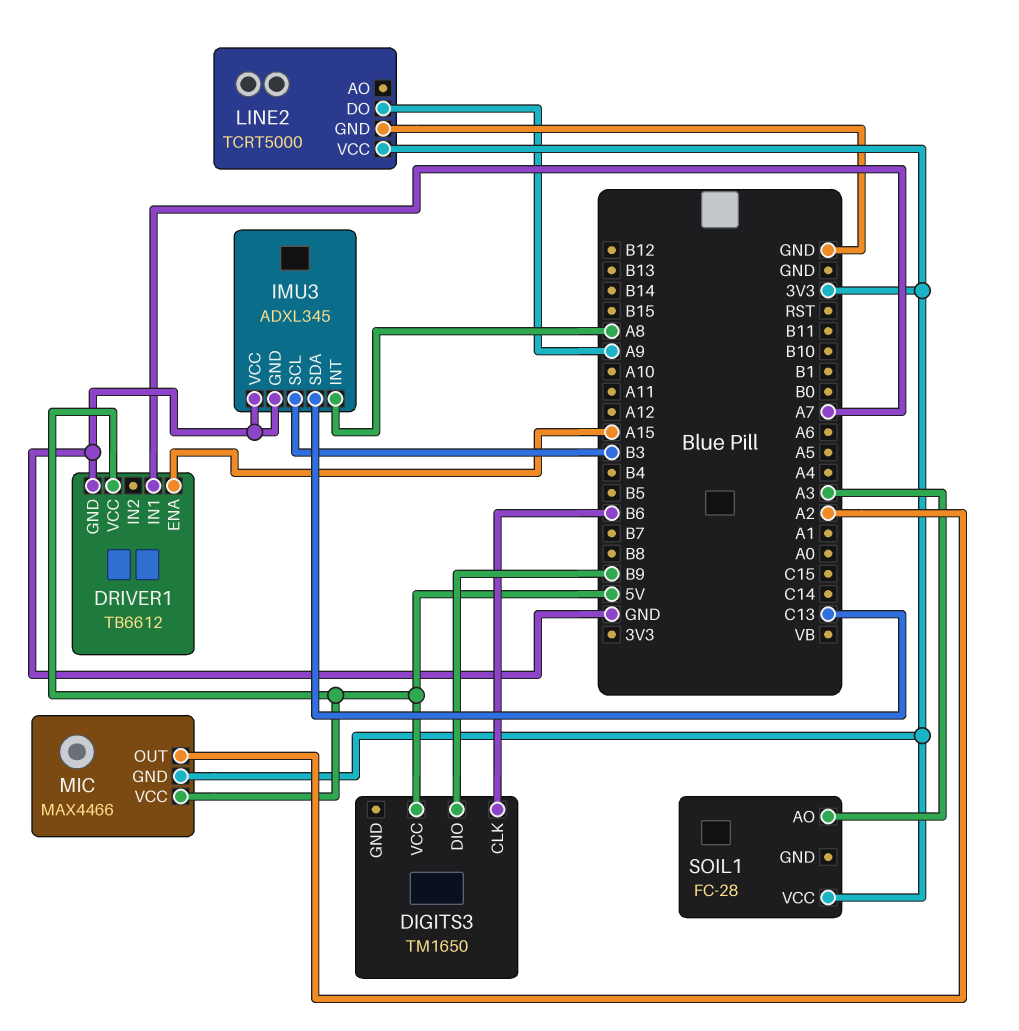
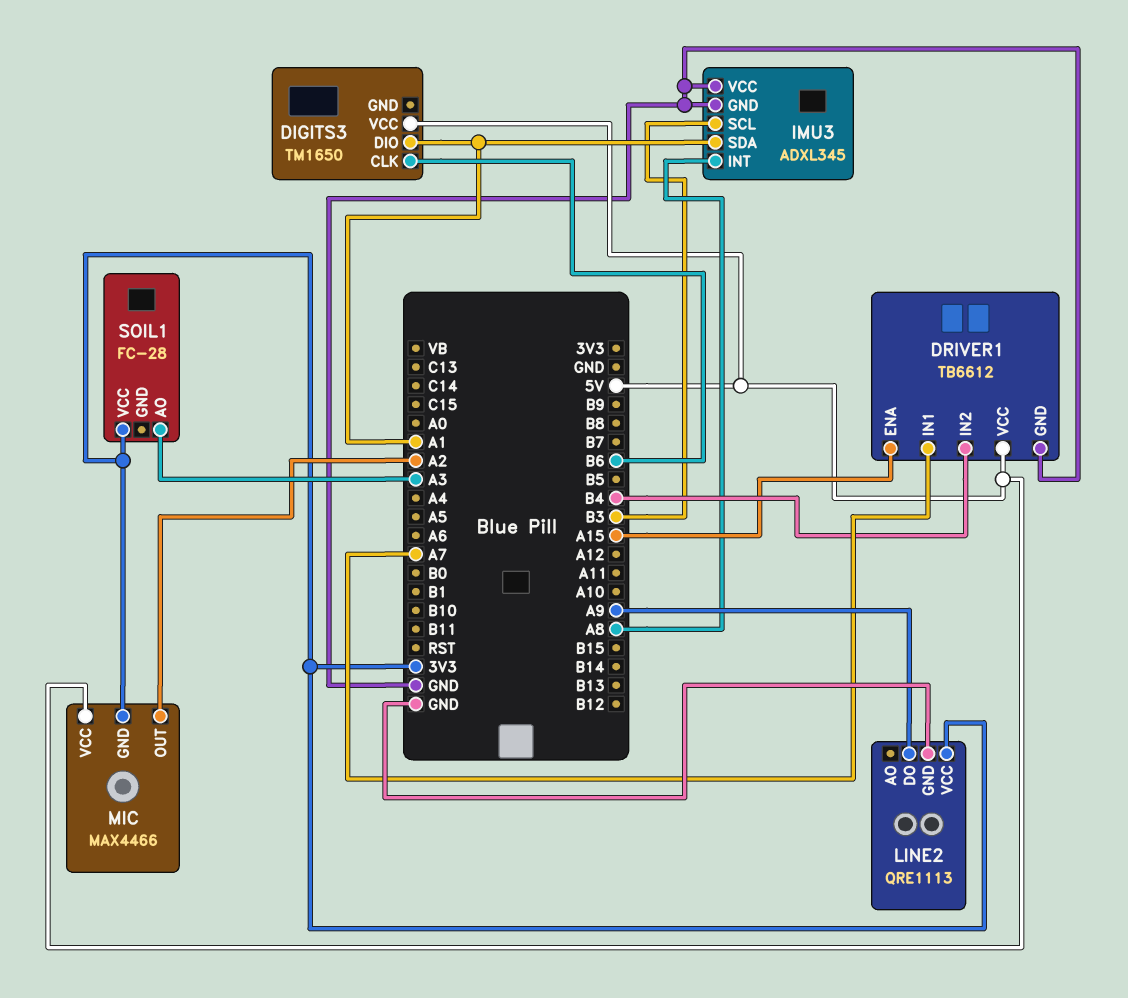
DIGITS3 pin DIO: B9 -> A1
DRIVER1 pin IN2: none -> B4
IMU3 pin SDA: C13 -> A1
LINE2: TCRT5000 -> QRE1113

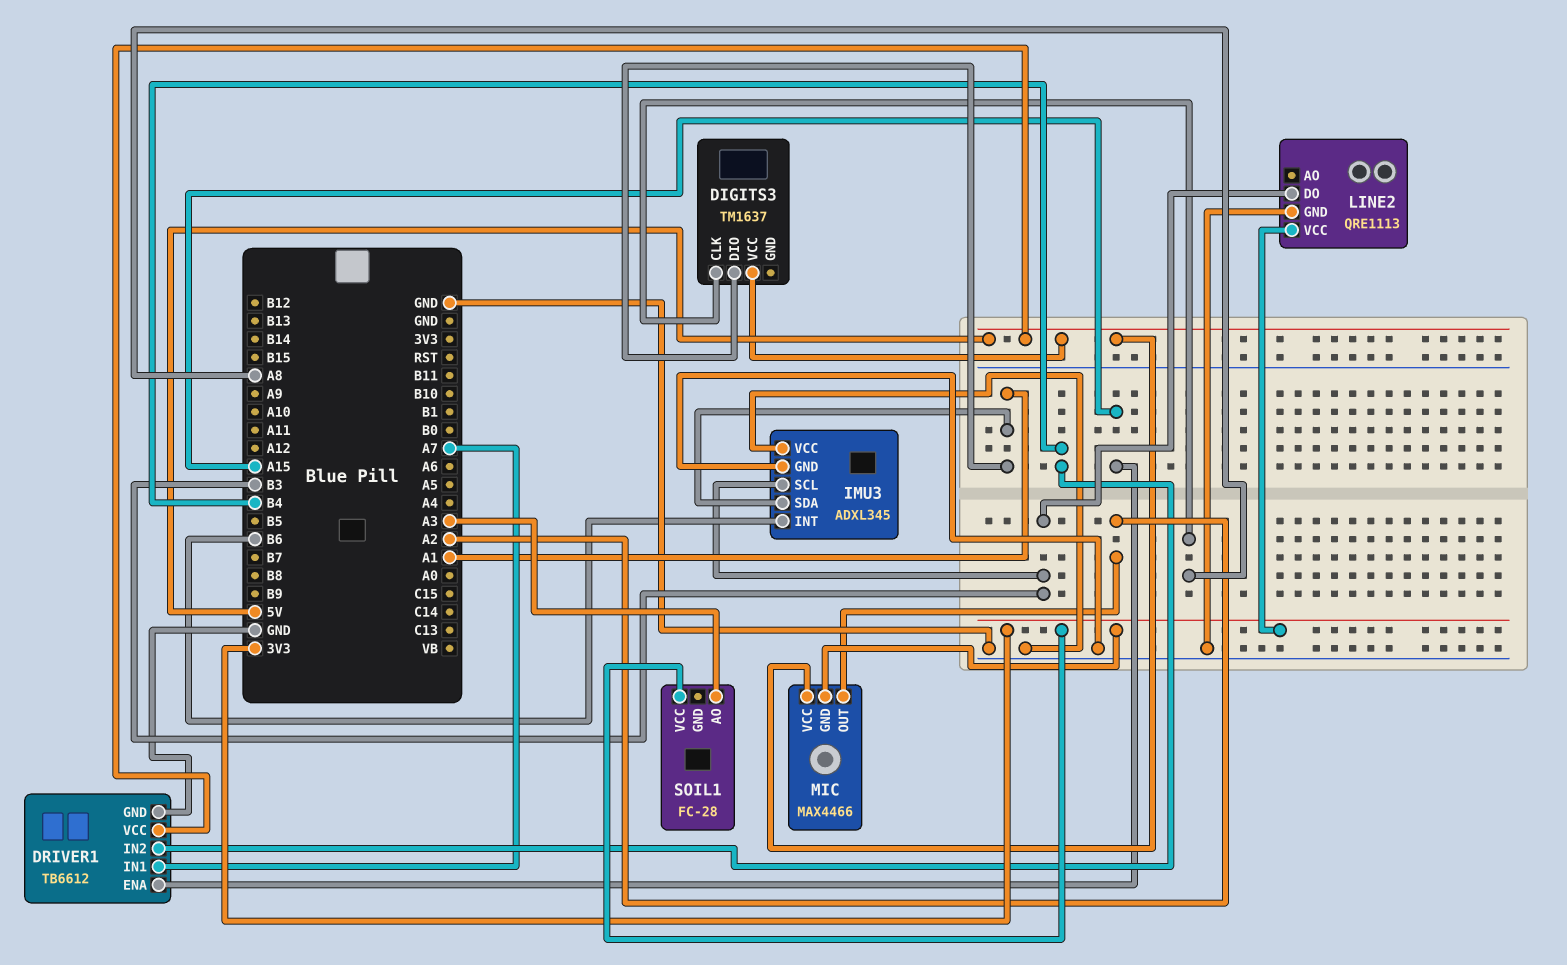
DIGITS3: TM1650 -> TM1637
DIGITS3 pin CLK: B6 -> A8
IMU3 pin INT: A8 -> B6
LINE2 pin DO: A9 -> B3

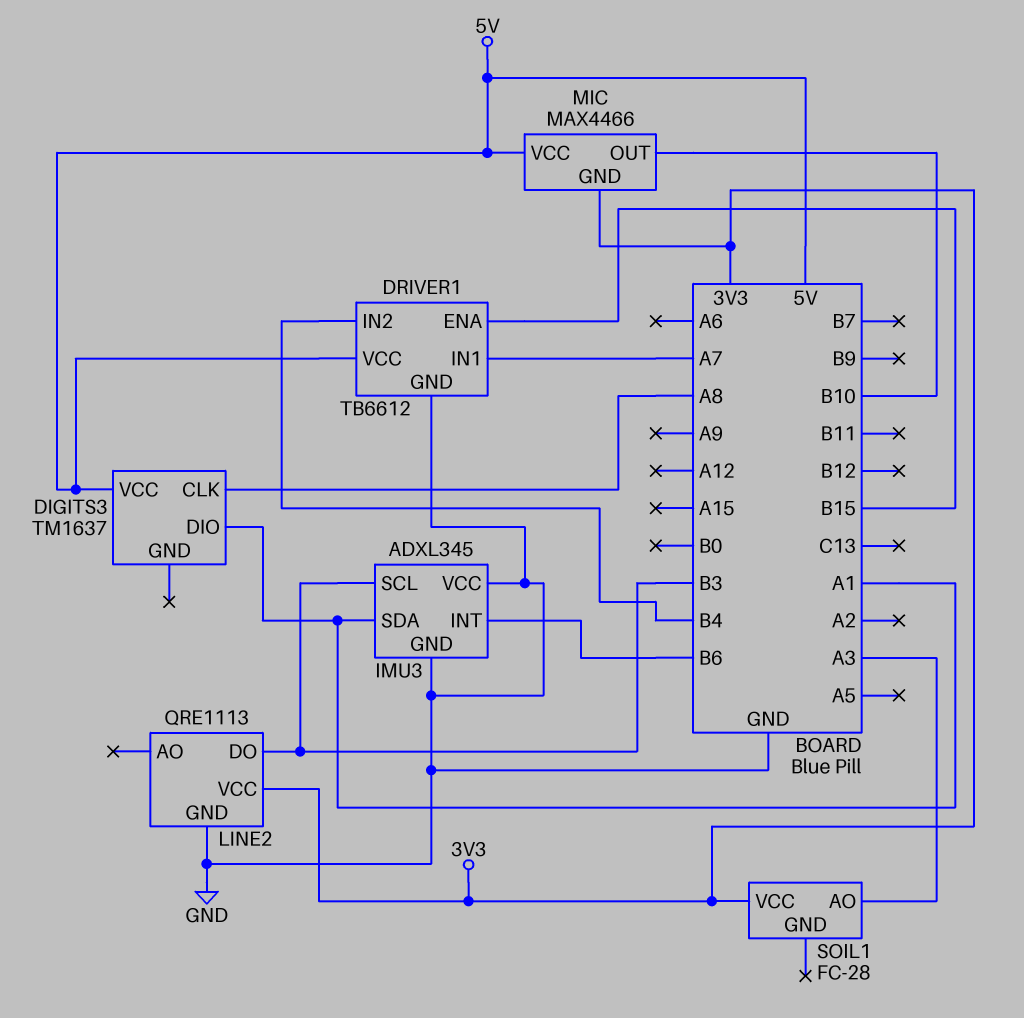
DRIVER1 pin ENA: A15 -> B15
MIC pin OUT: A2 -> B10

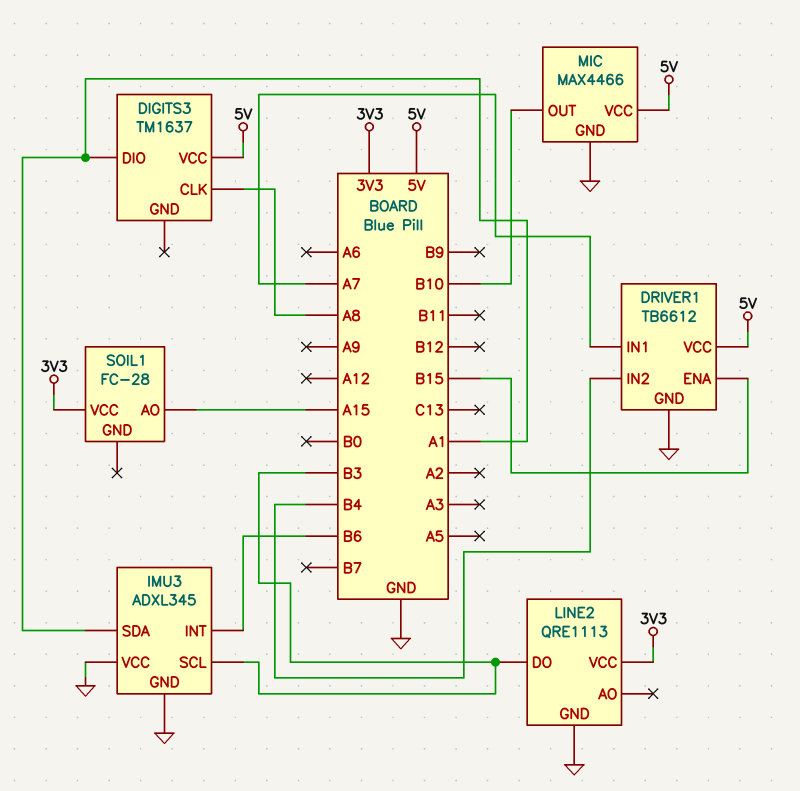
MIC pin GND: 3V3 -> GND
SOIL1 pin AO: A3 -> A15

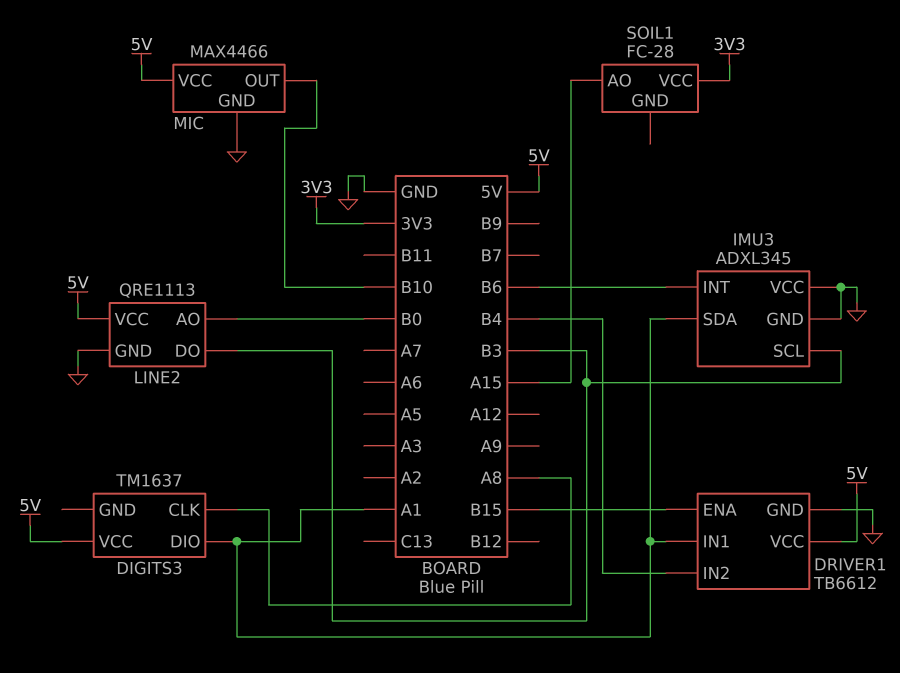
DRIVER1 pin IN1: A7 -> A1
LINE2 pin AO: none -> B0
LINE2 pin VCC: 3V3 -> 5V

